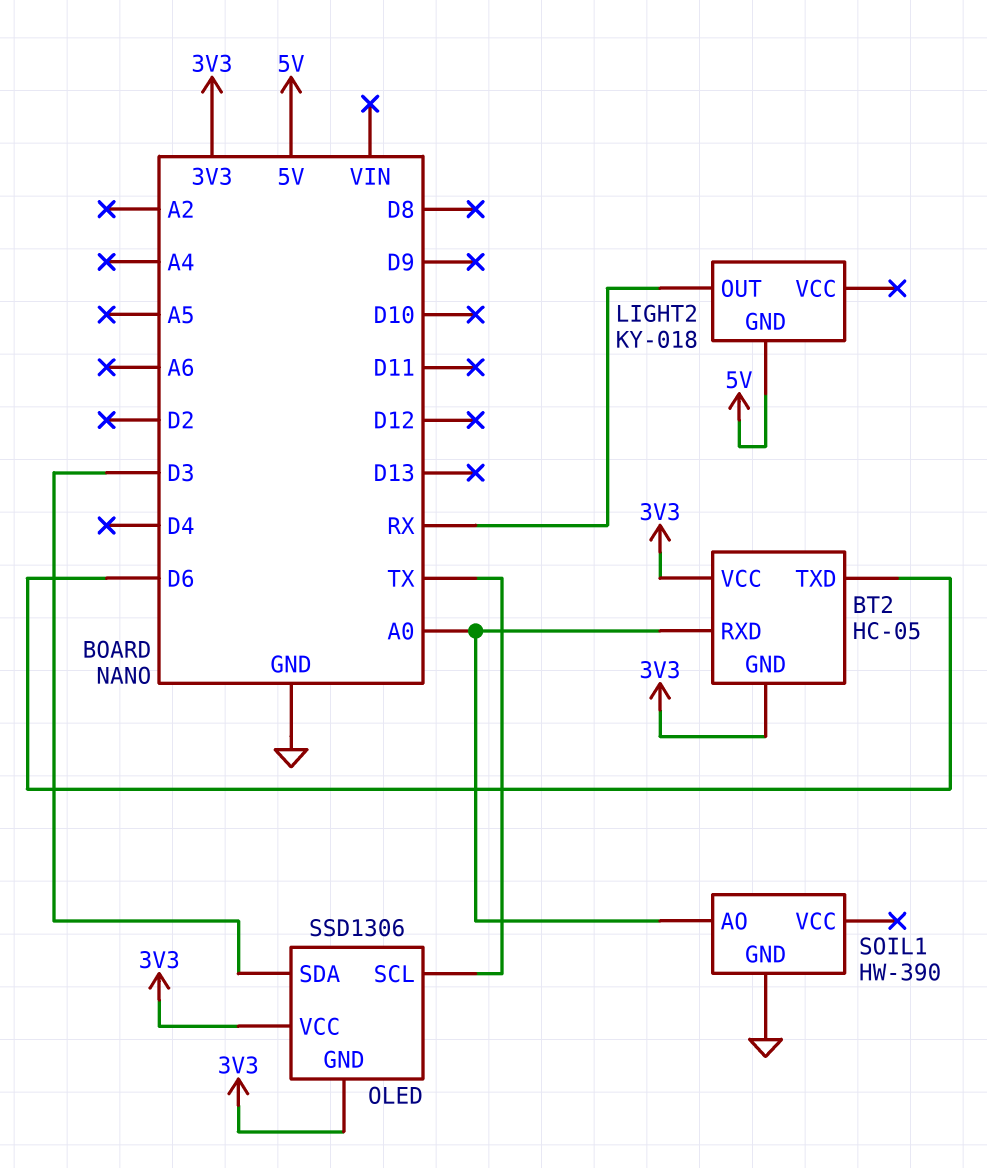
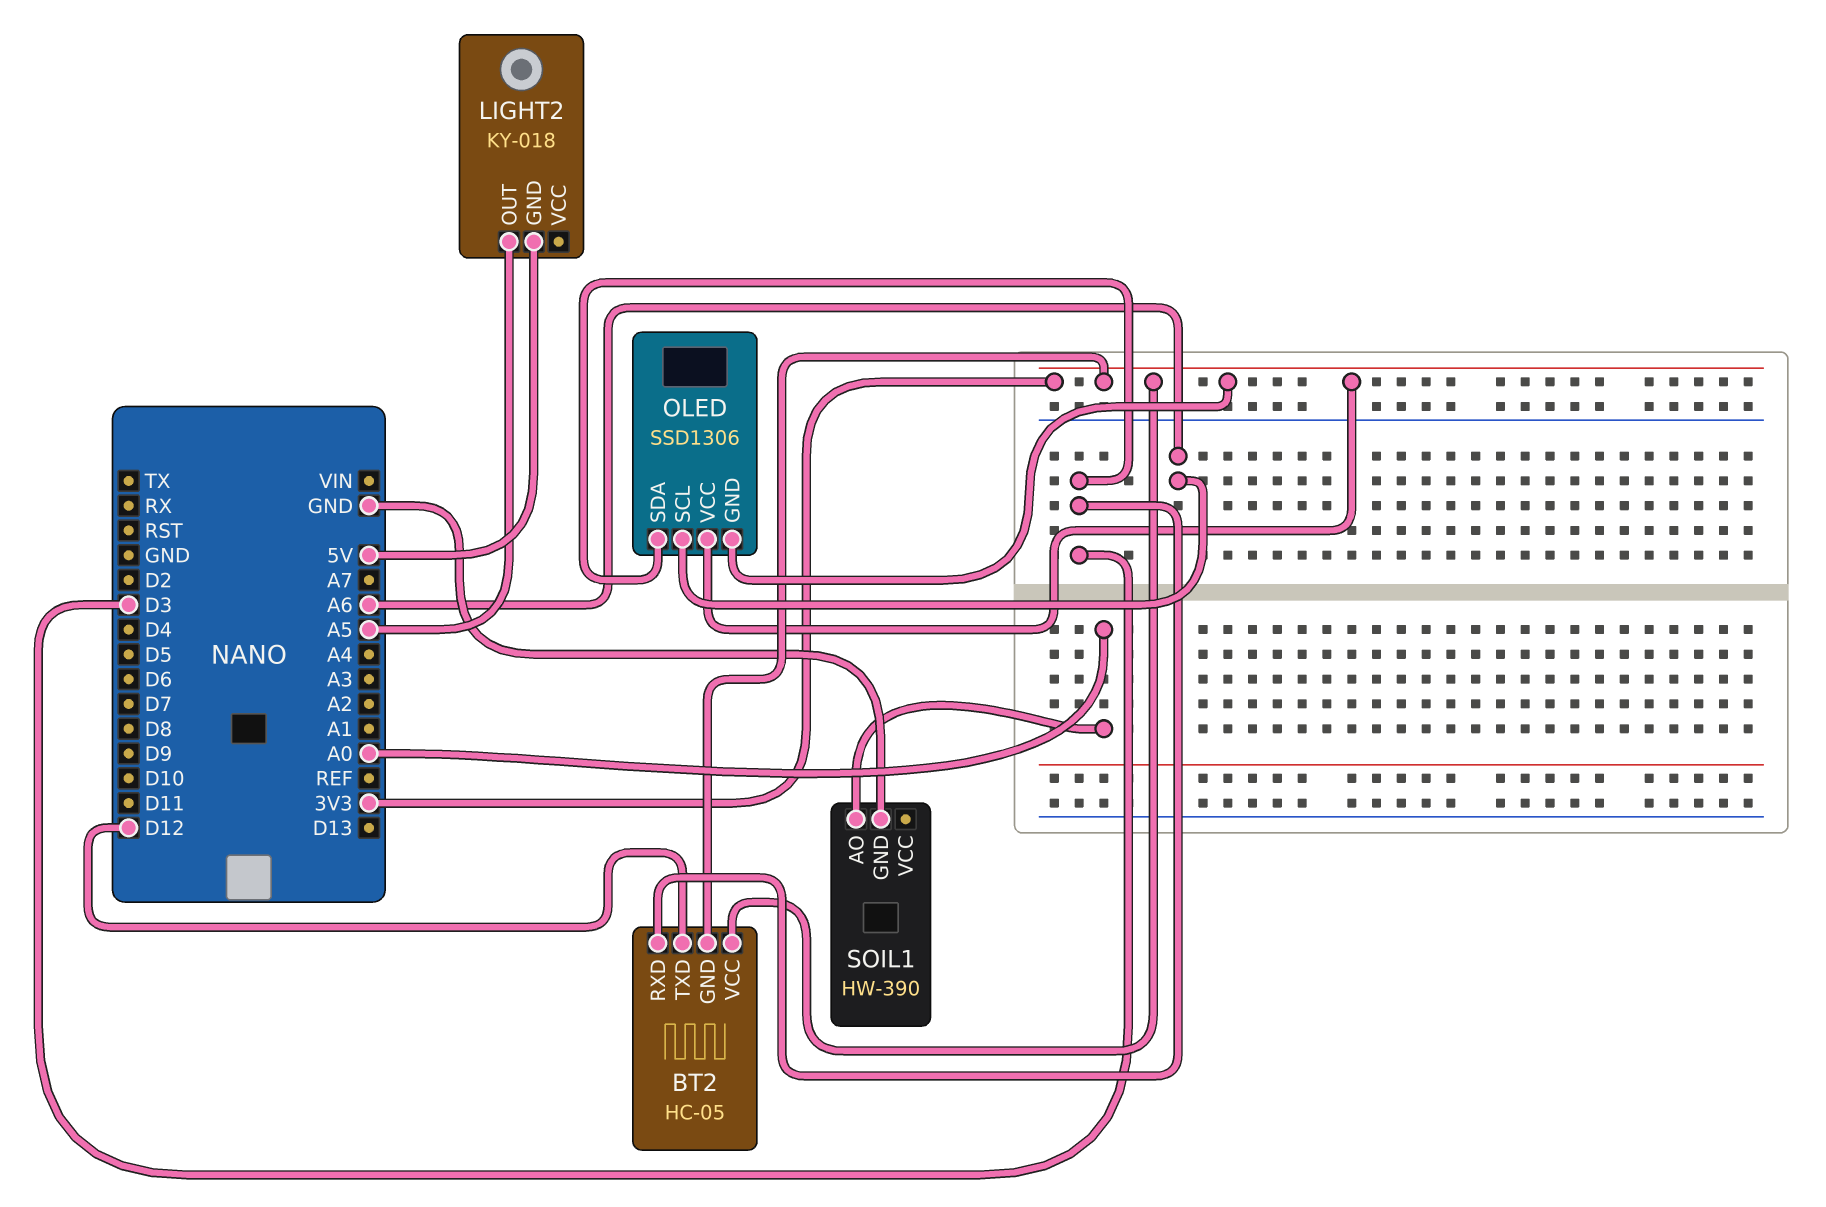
BT2 pin RXD: A0 -> D3
BT2 pin TXD: D6 -> D12
LIGHT2 pin OUT: RX -> A5
OLED pin SCL: TX -> A6

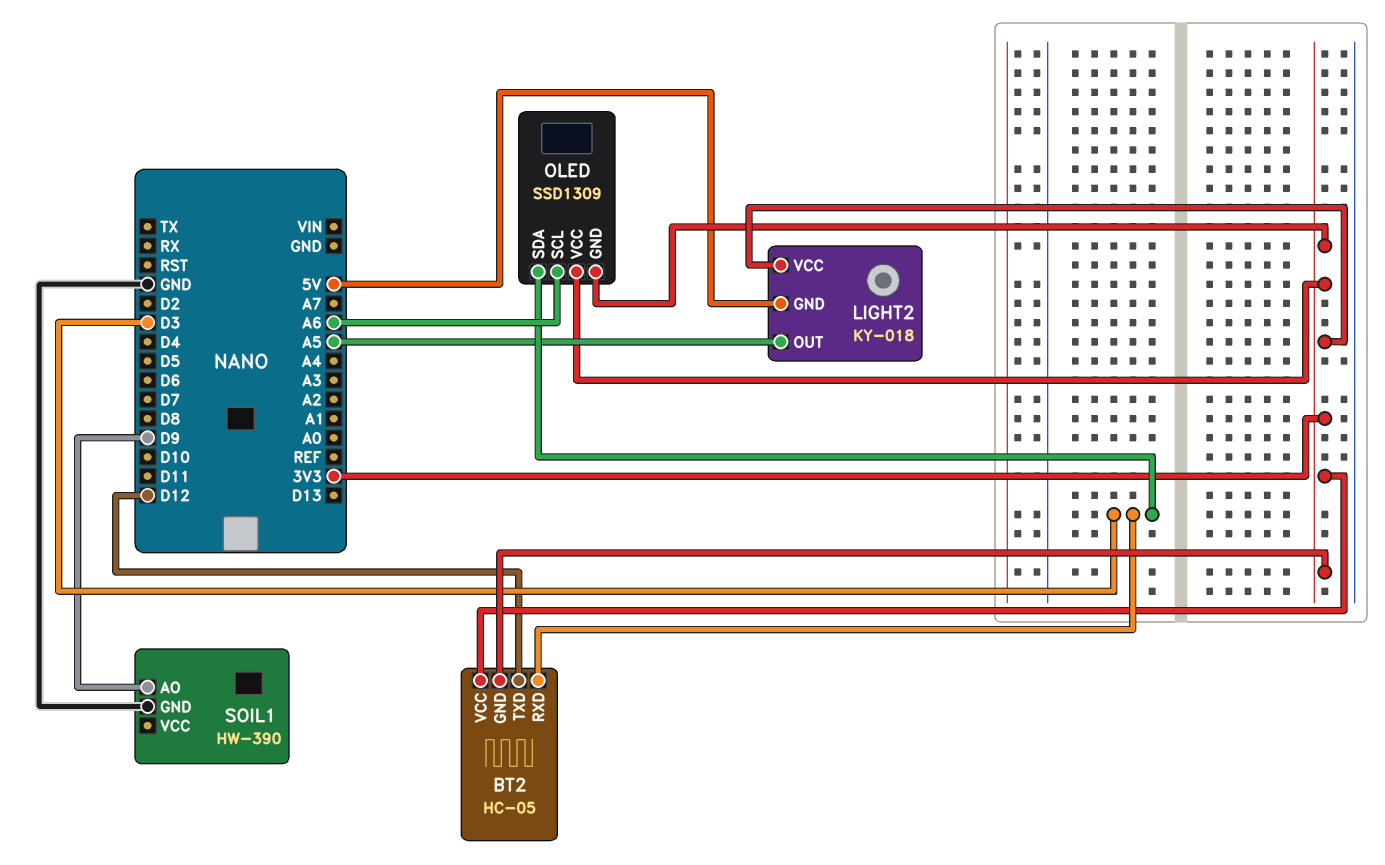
LIGHT2 pin VCC: none -> 3V3
OLED: SSD1306 -> SSD1309
SOIL1 pin AO: A0 -> D9

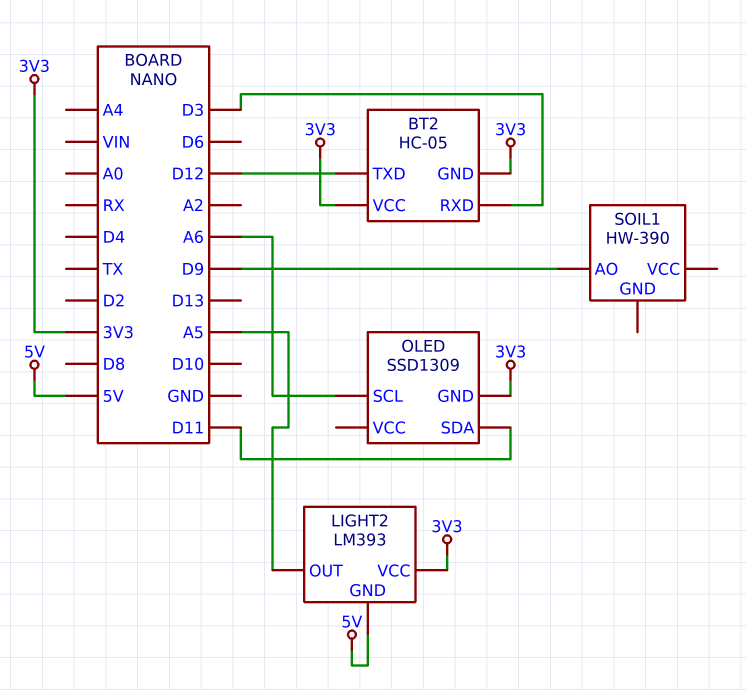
LIGHT2: KY-018 -> LM393
OLED pin SDA: D3 -> D11
OLED pin VCC: 3V3 -> none
SOIL1 pin GND: GND -> none

